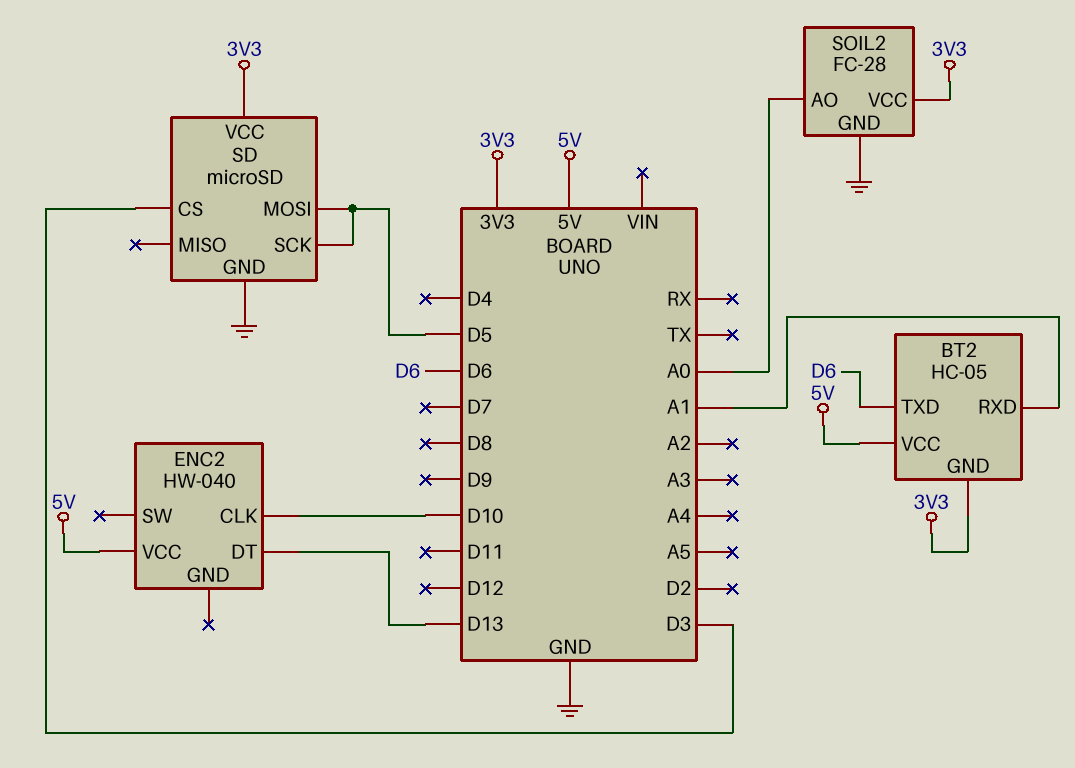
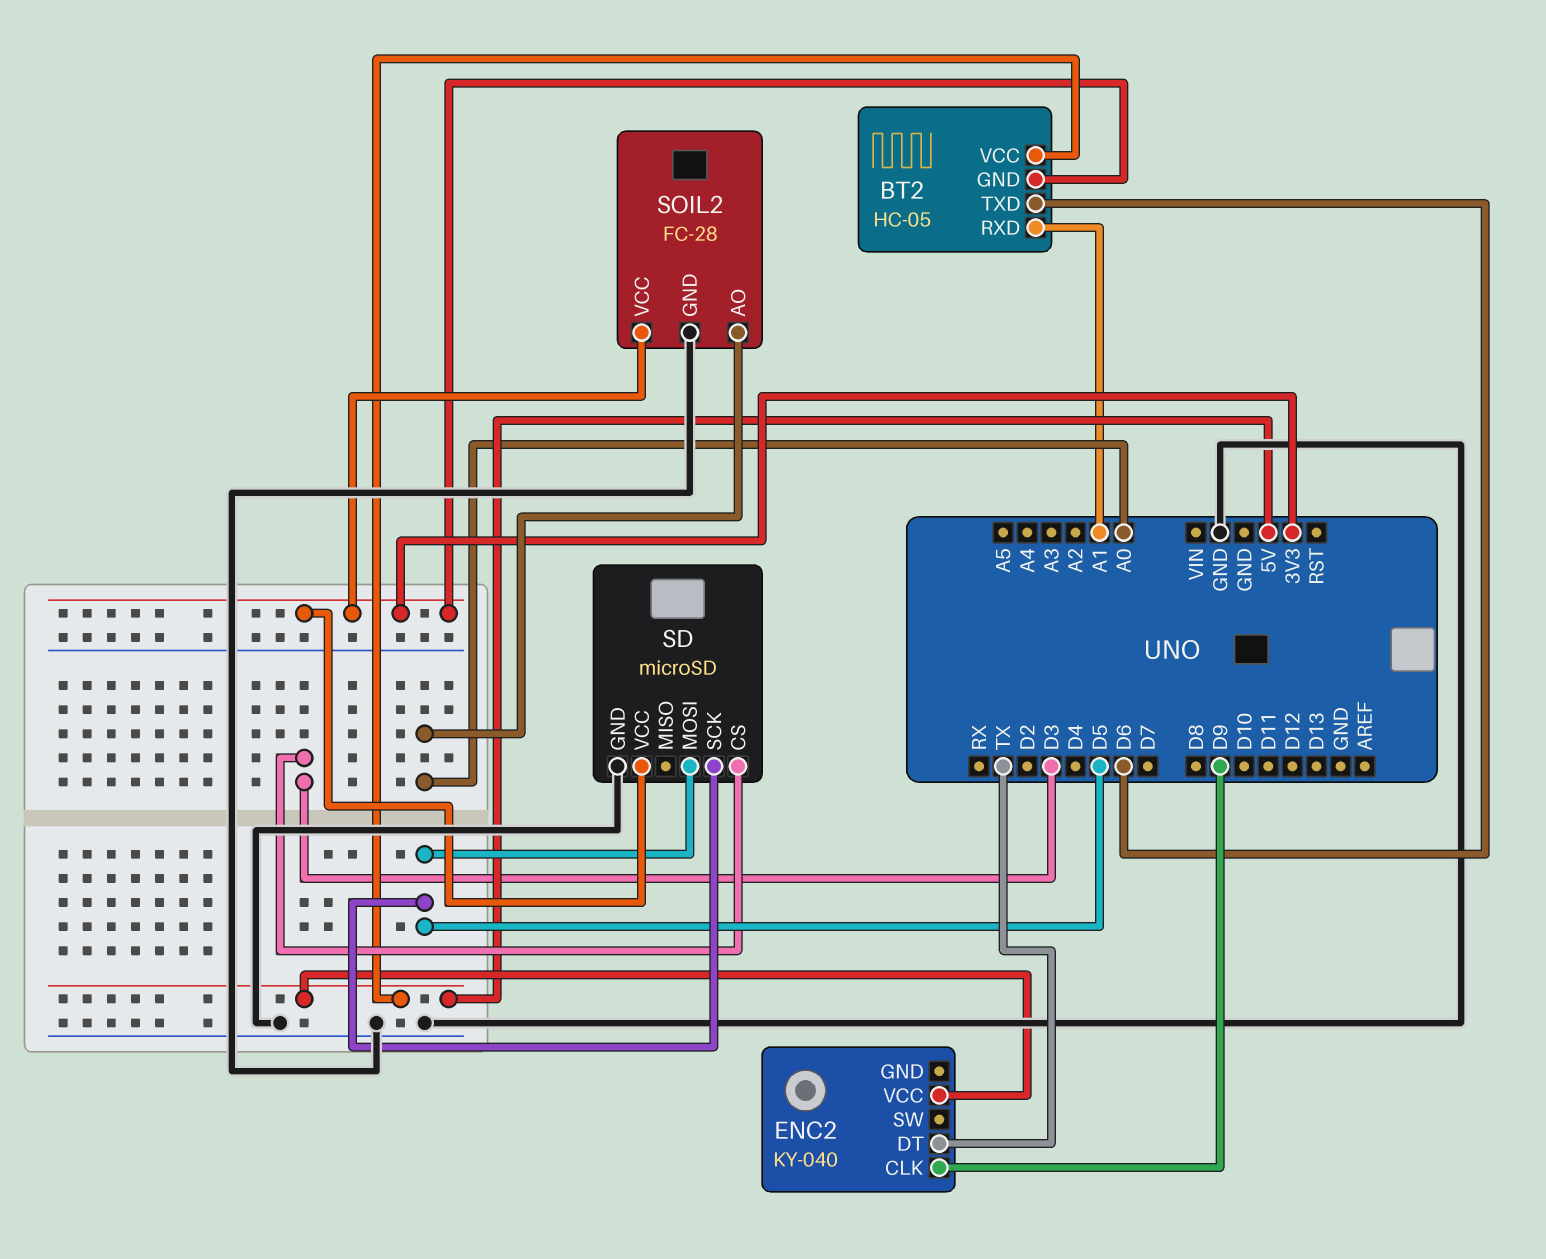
ENC2: HW-040 -> KY-040
ENC2 pin CLK: D10 -> D9
ENC2 pin DT: D13 -> TX

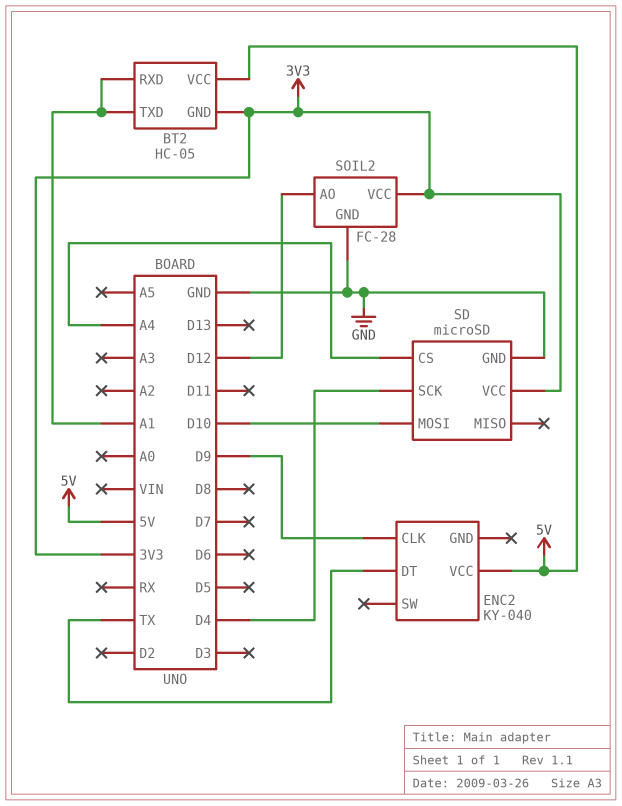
BT2 pin TXD: D6 -> A1
SD pin CS: D3 -> A4
SD pin MOSI: D5 -> D10
SD pin SCK: D5 -> D4
SOIL2 pin AO: A0 -> D12

